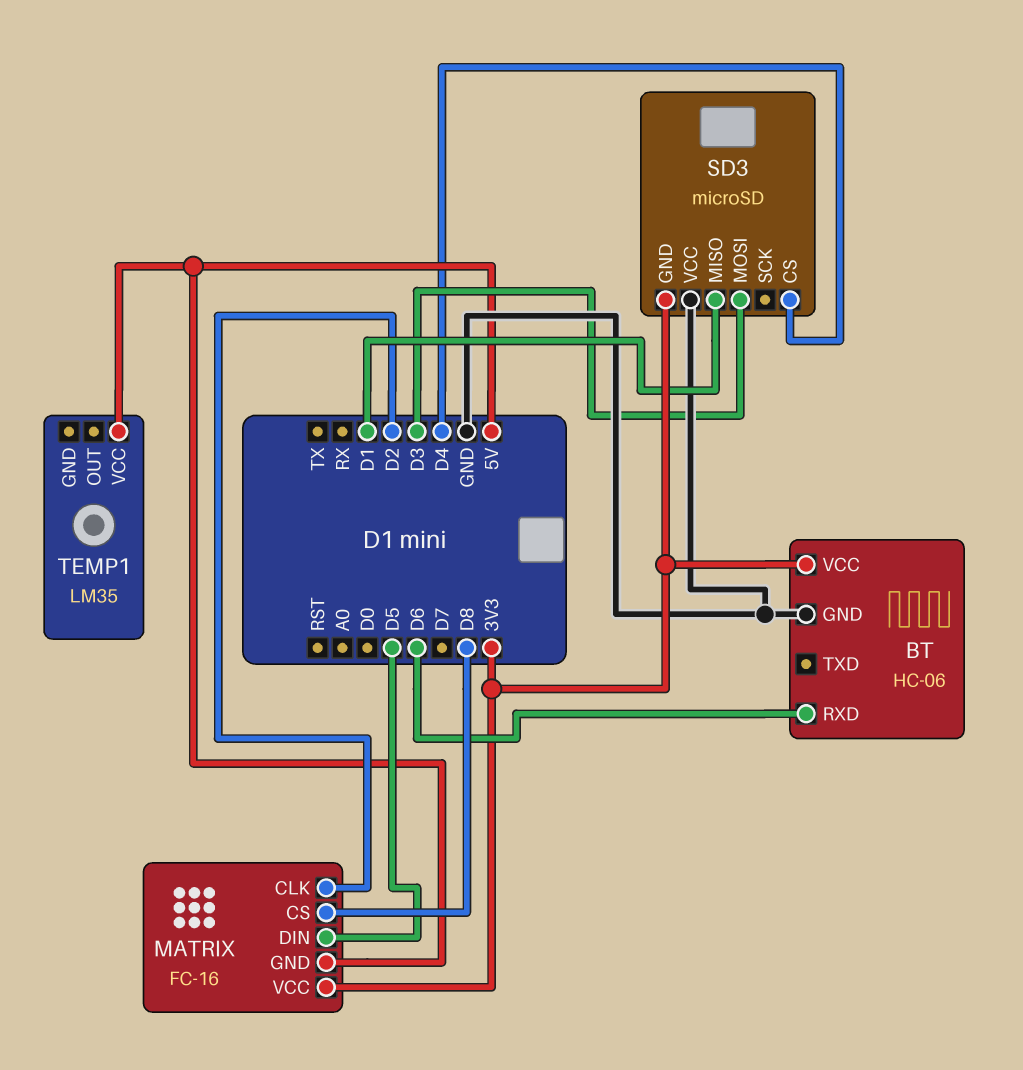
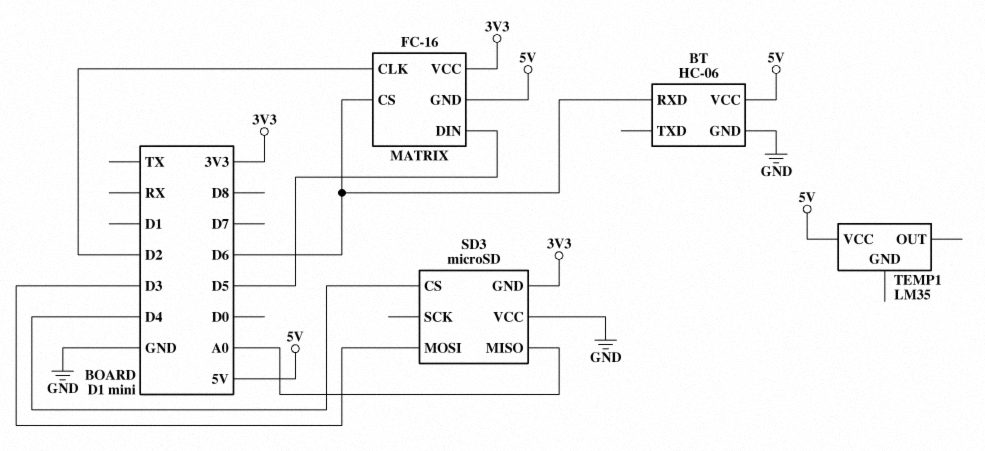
BT pin VCC: 3V3 -> 5V
MATRIX pin CS: D8 -> D6
SD3 pin MISO: D1 -> A0

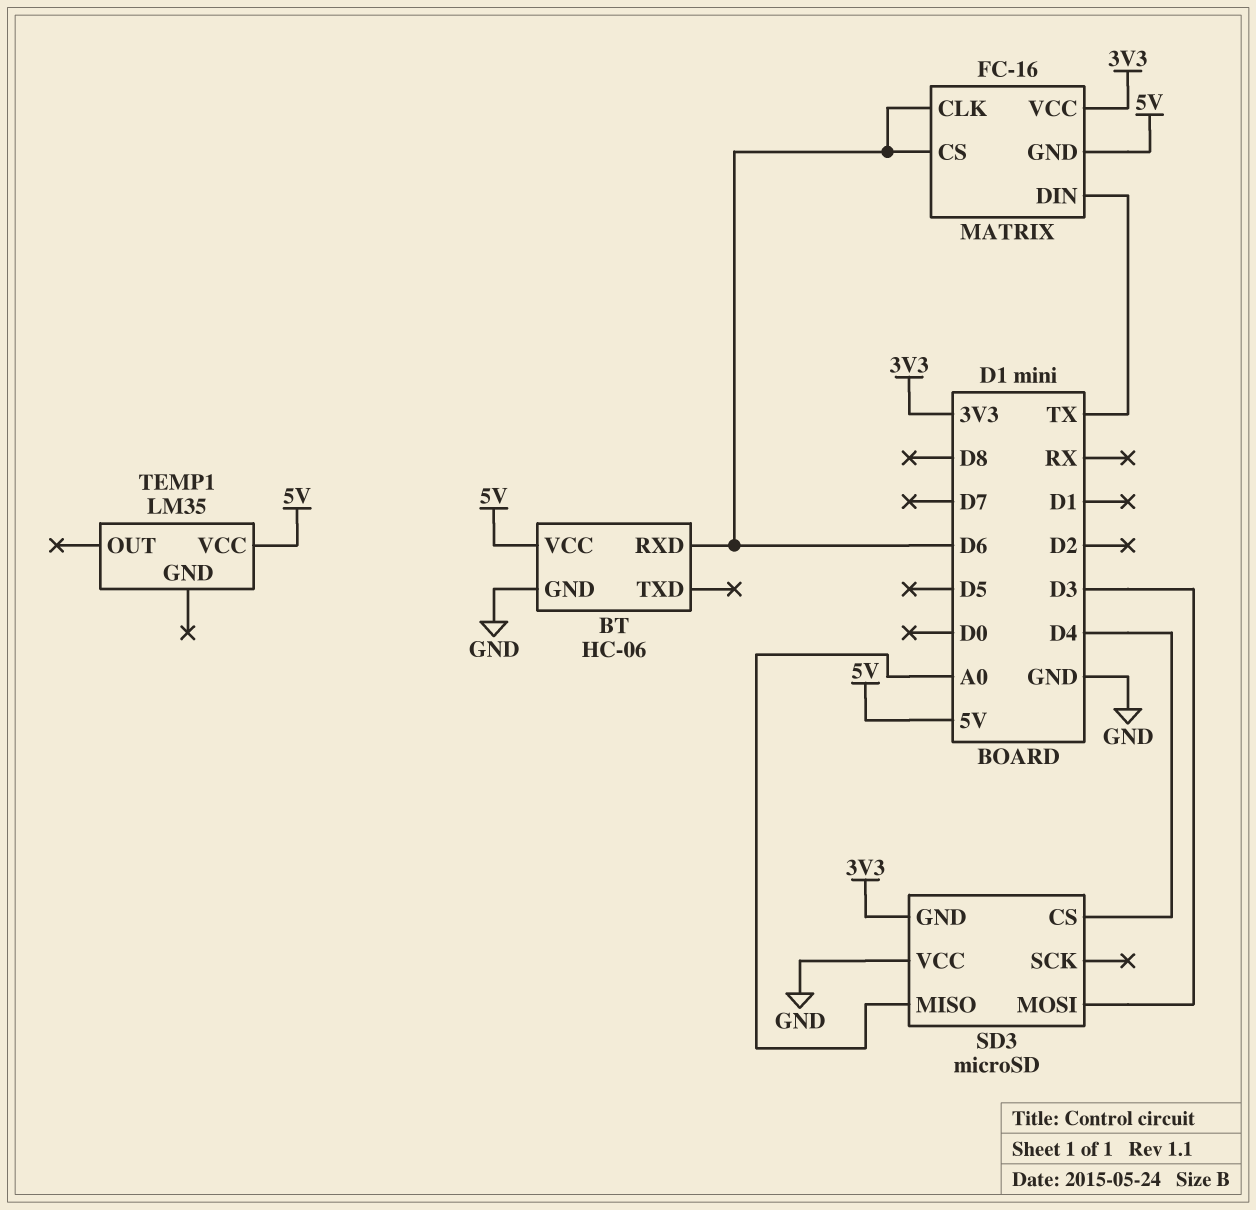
MATRIX pin CLK: D2 -> D6
MATRIX pin DIN: D5 -> TX

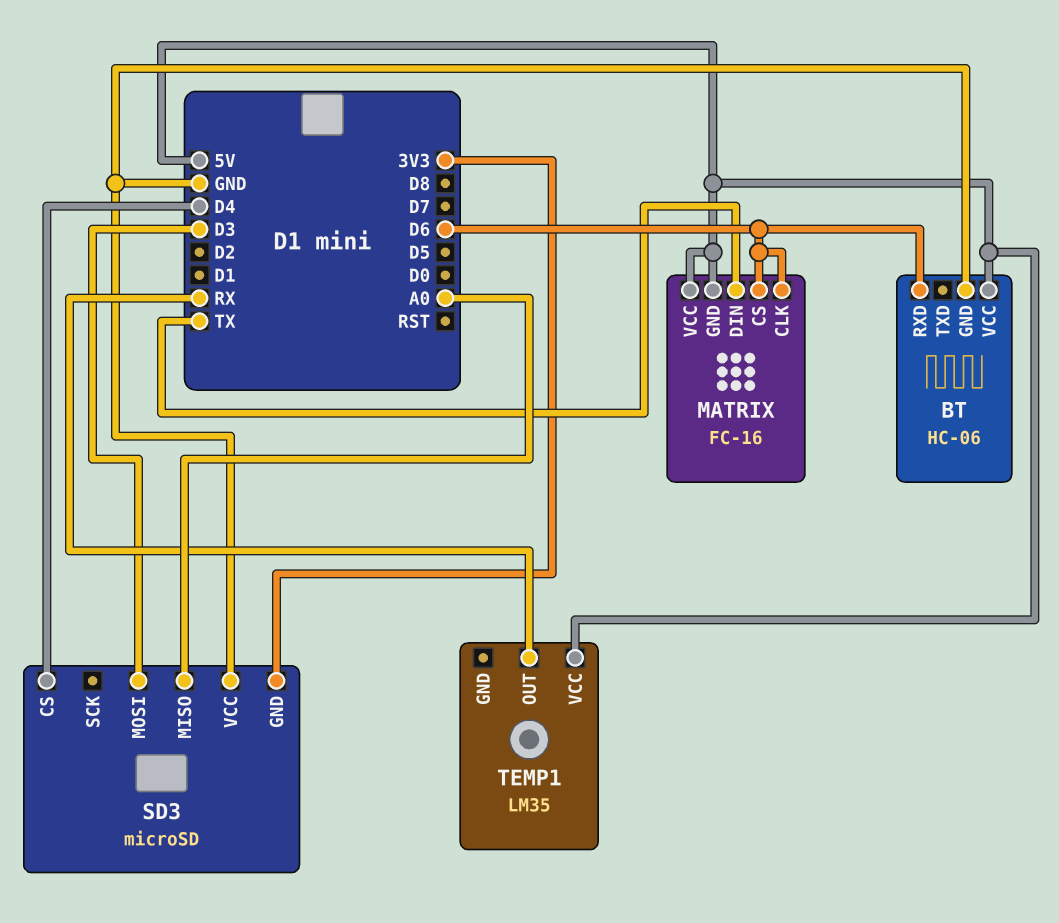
MATRIX pin VCC: 3V3 -> 5V
TEMP1 pin OUT: none -> RX

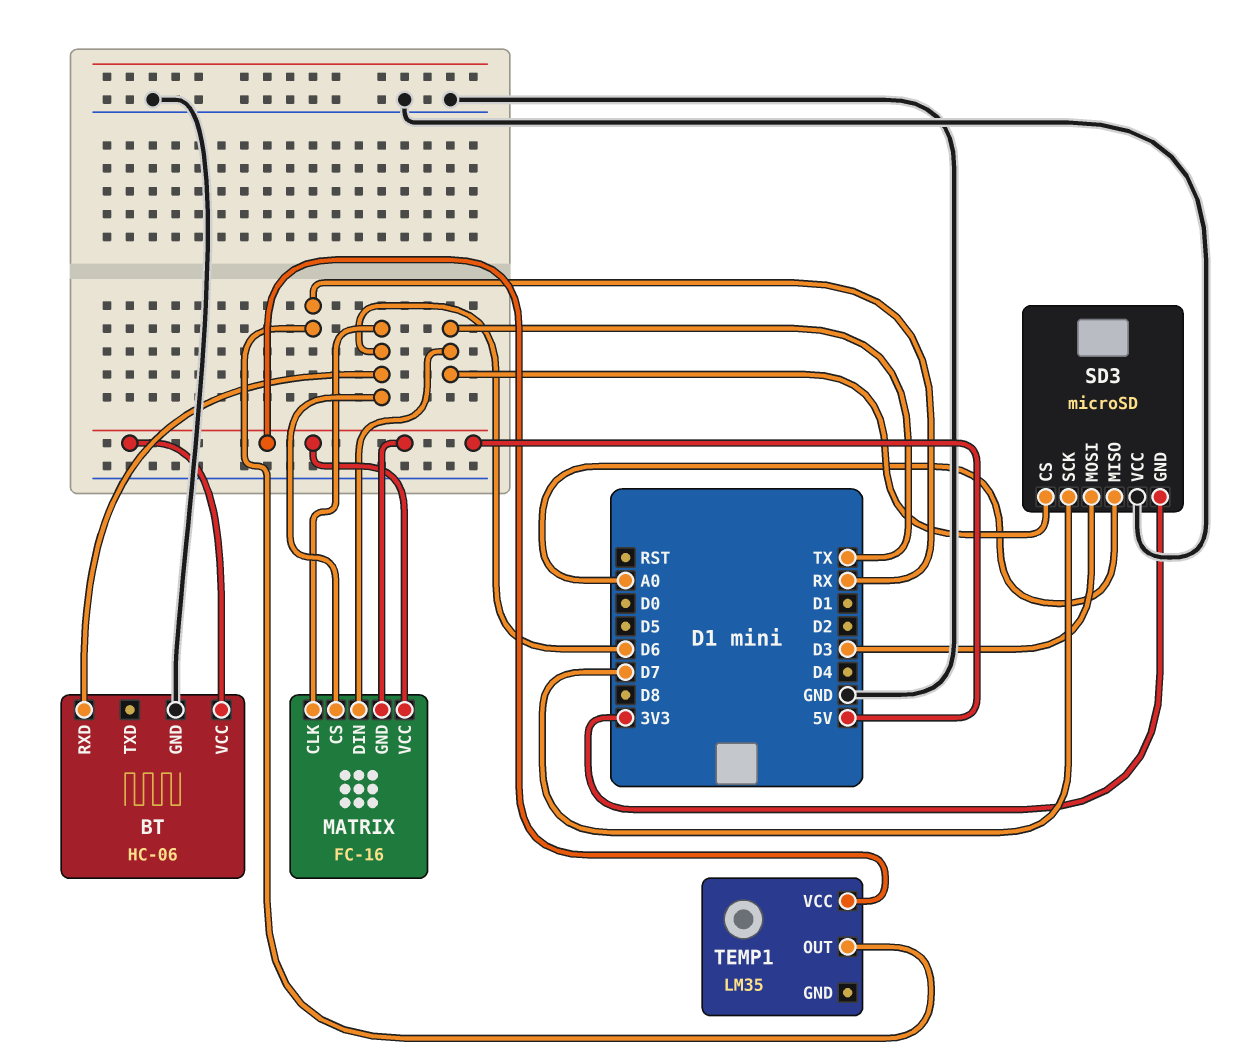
SD3 pin CS: D4 -> TX
SD3 pin SCK: none -> D7

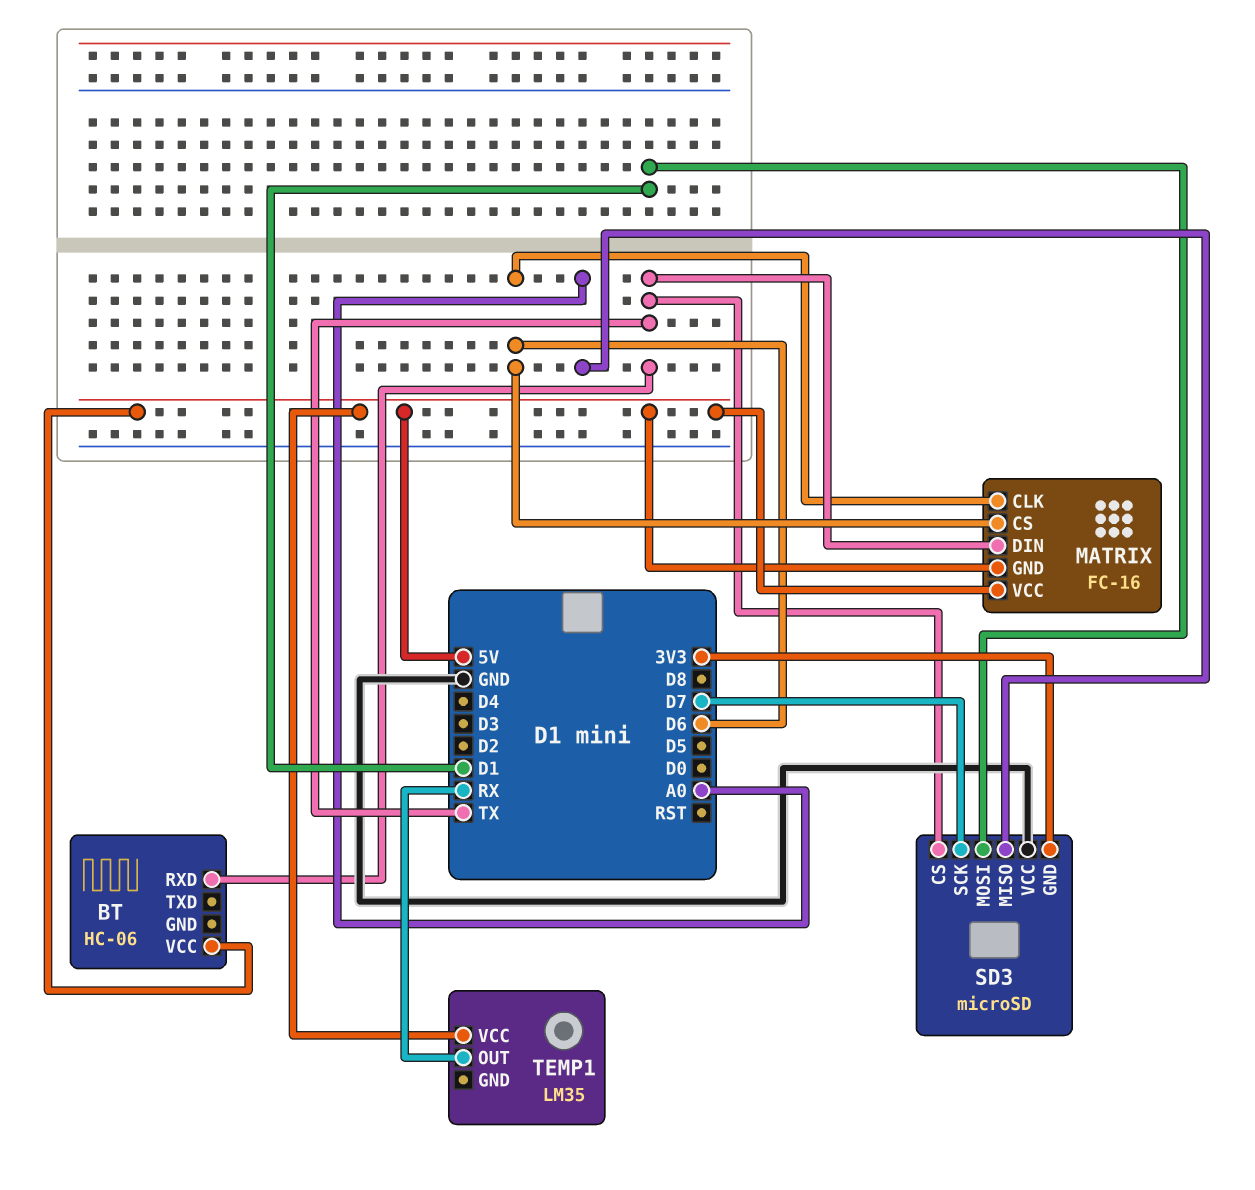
BT pin GND: GND -> none
BT pin RXD: D6 -> TX
SD3 pin MOSI: D3 -> D1

